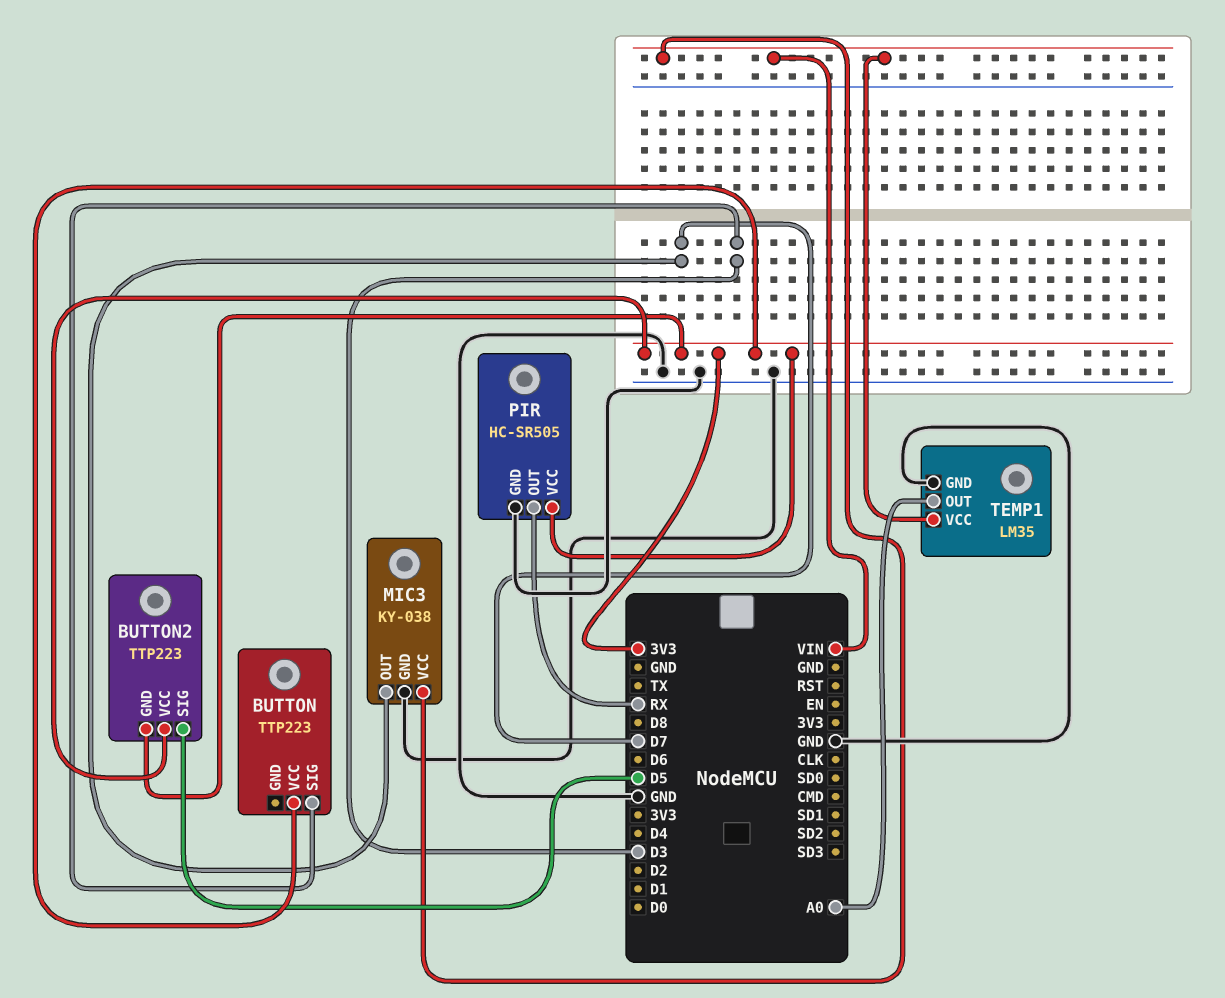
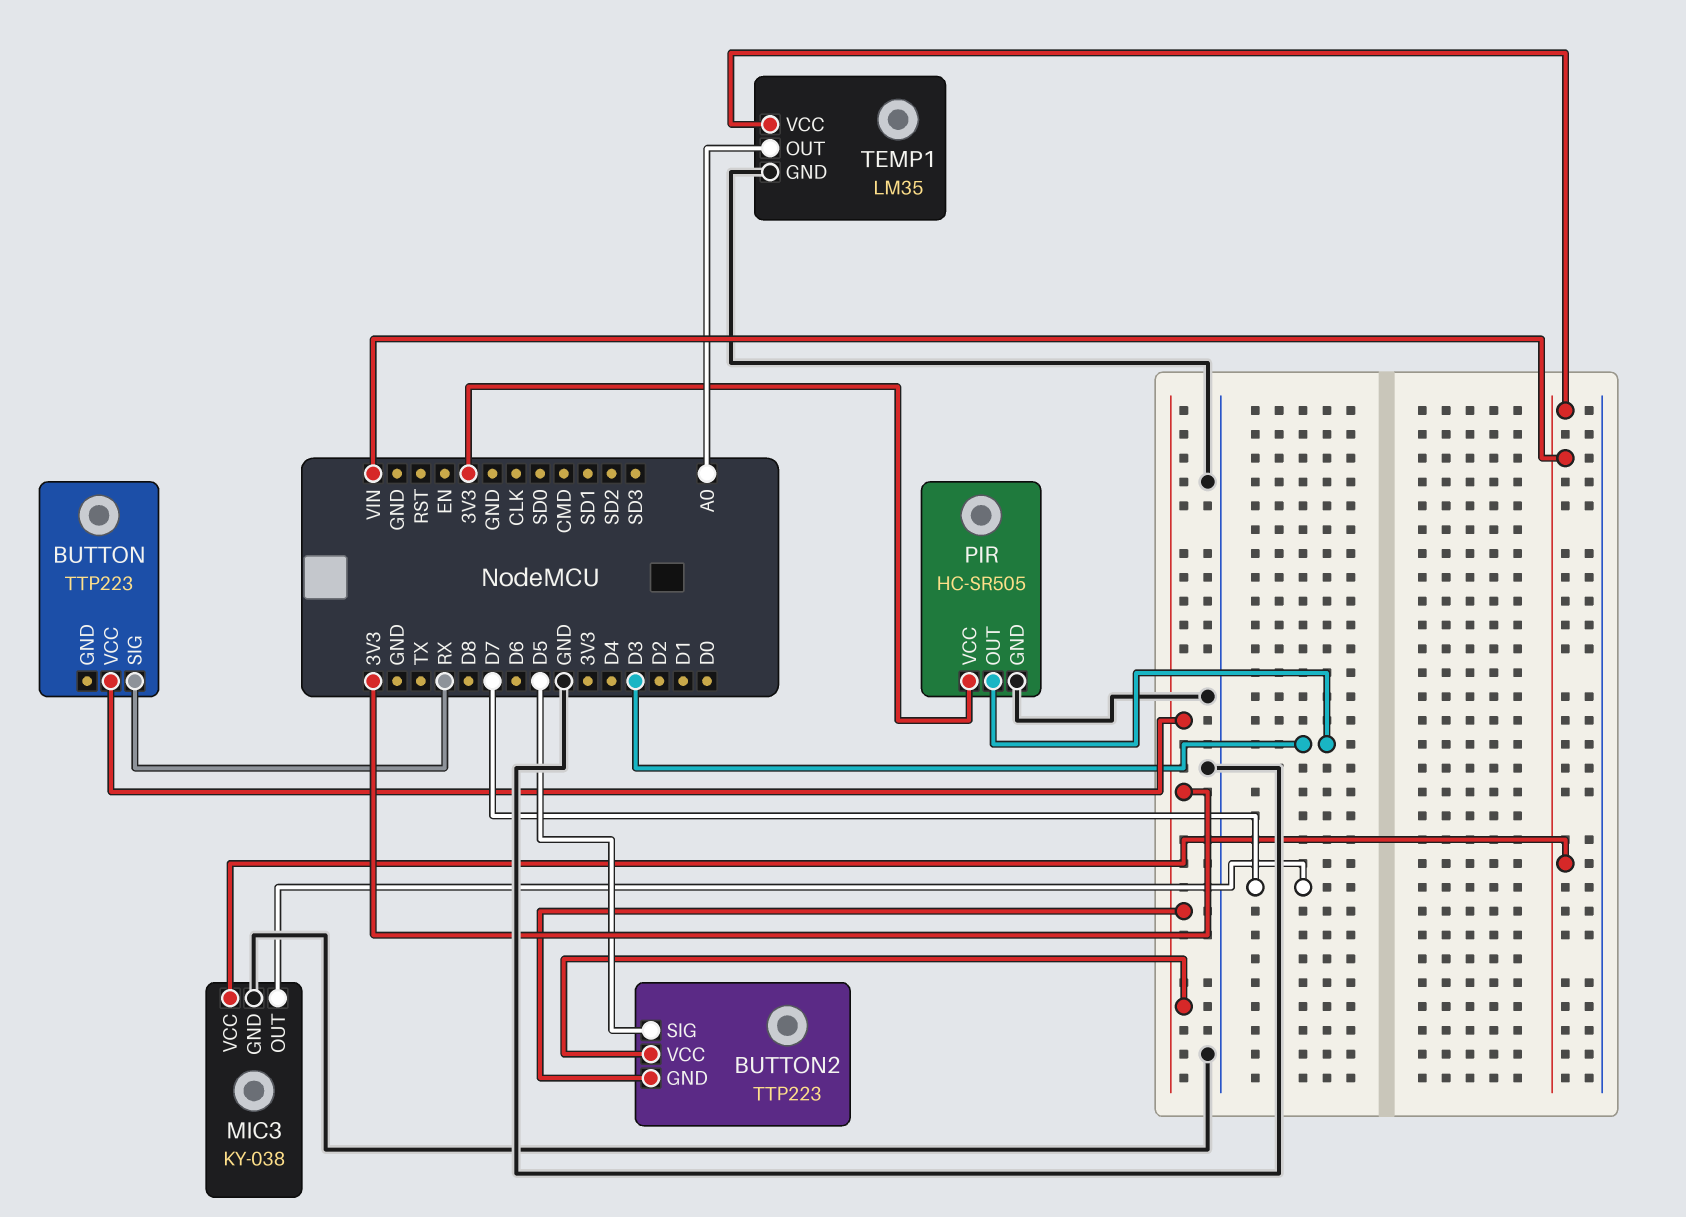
BUTTON pin SIG: D3 -> RX
PIR pin OUT: RX -> D3

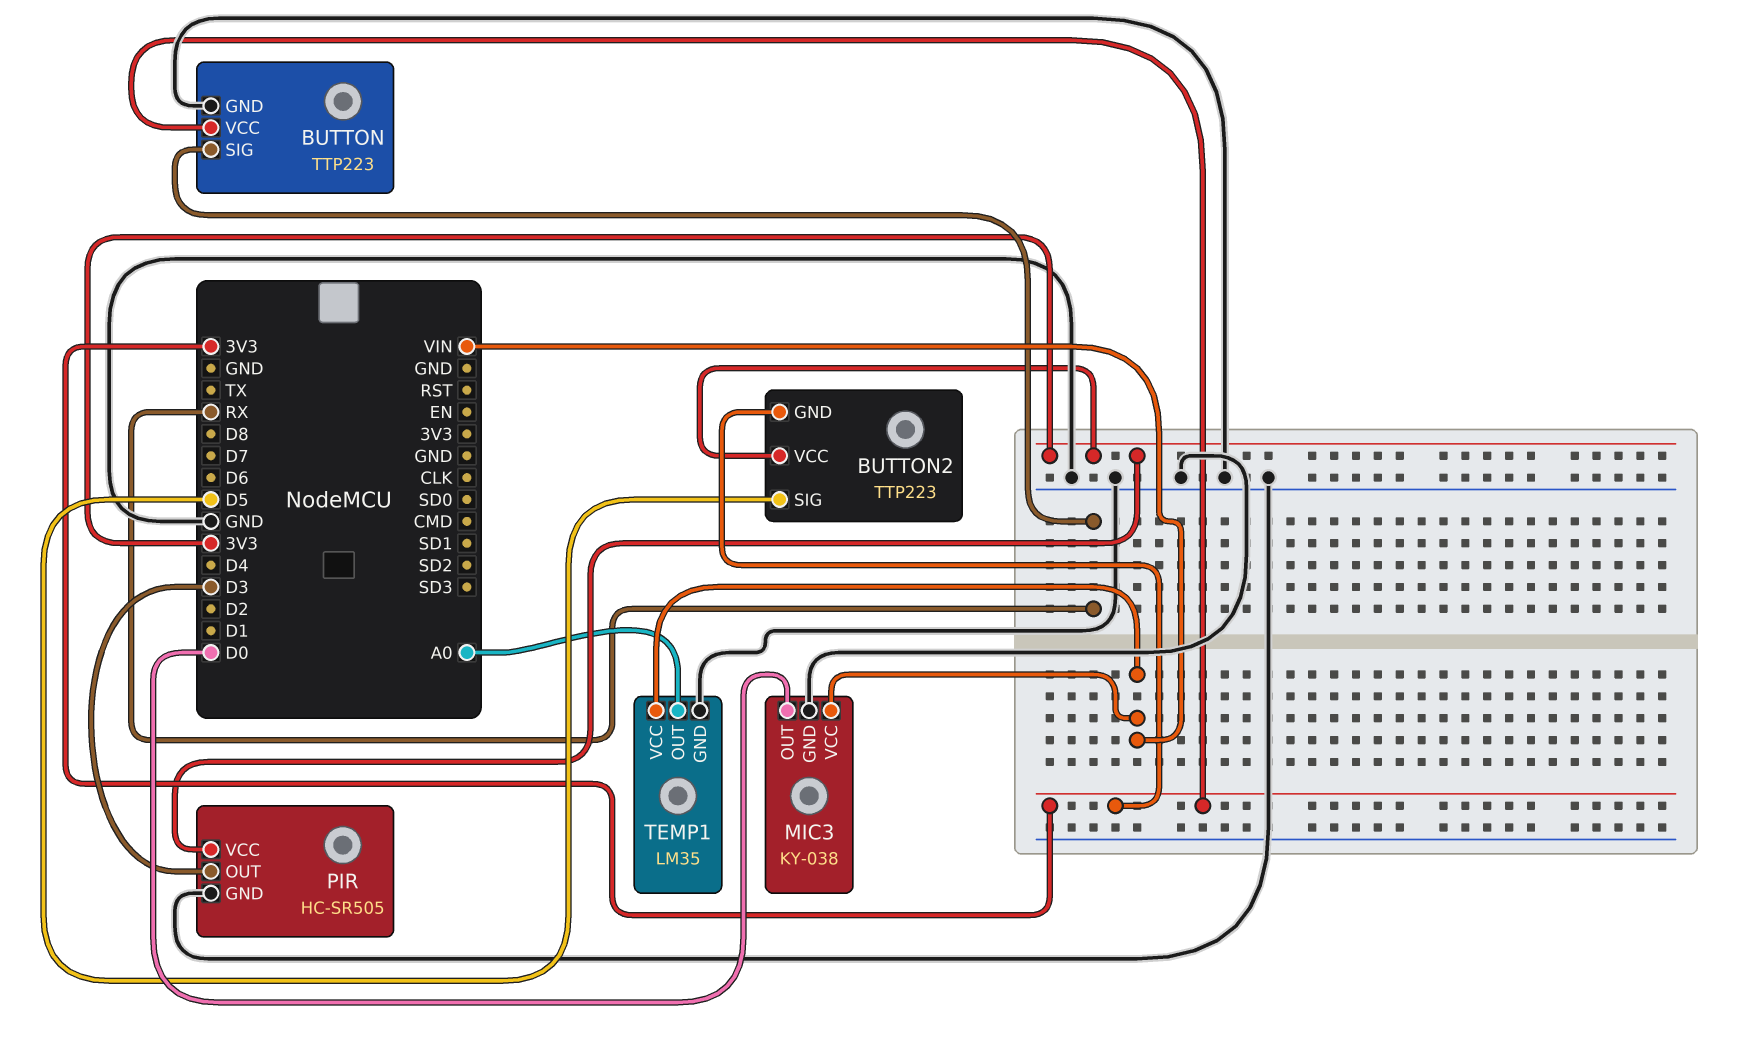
BUTTON pin GND: none -> GND
MIC3 pin OUT: D7 -> D0

